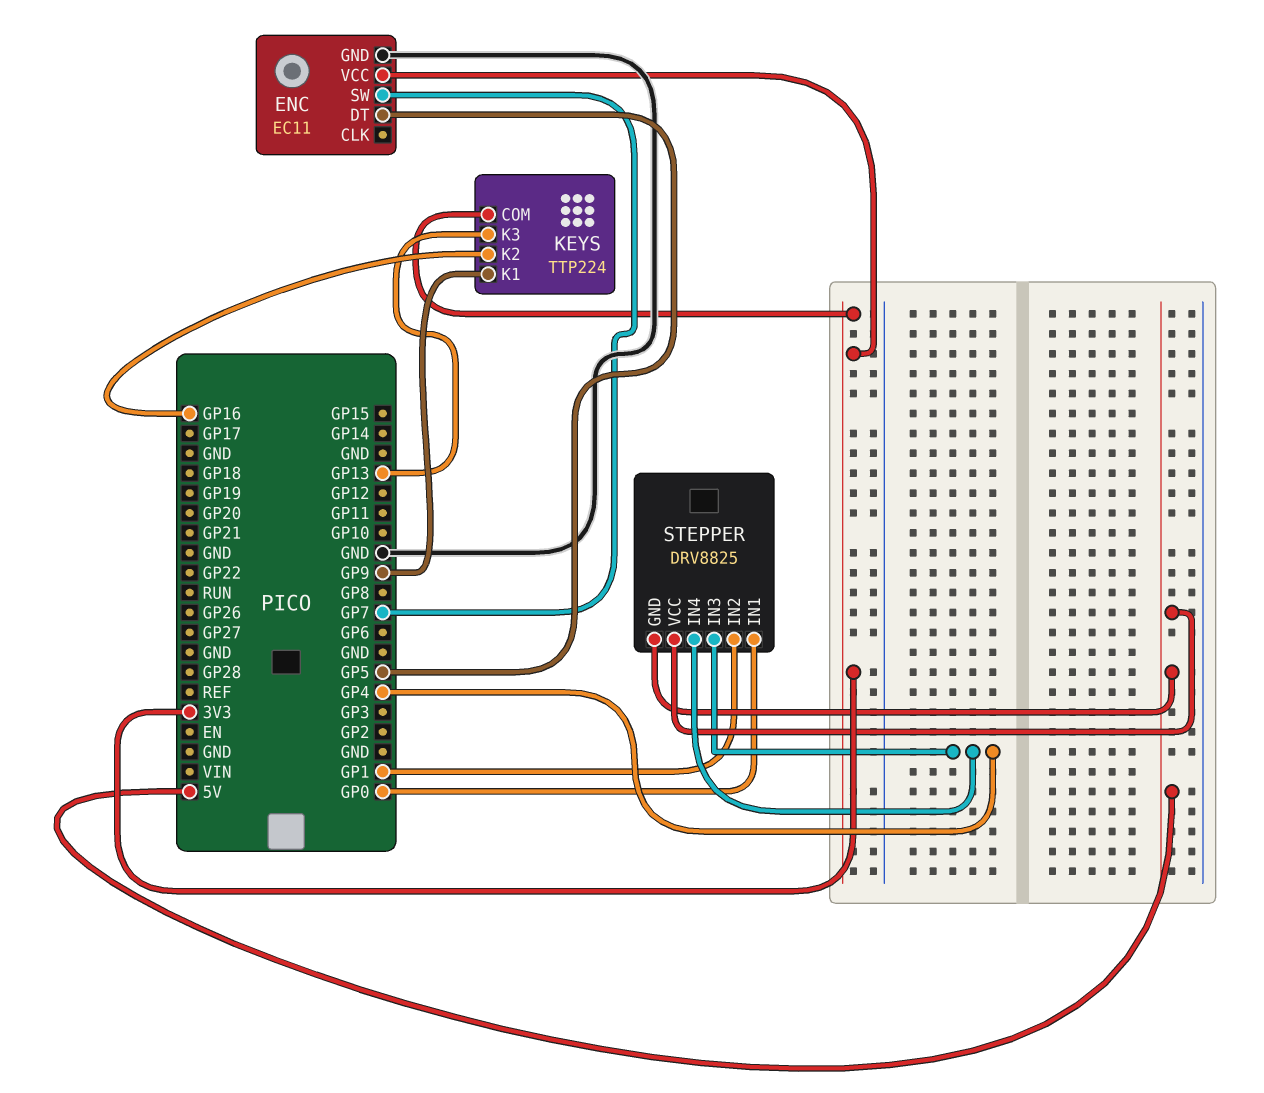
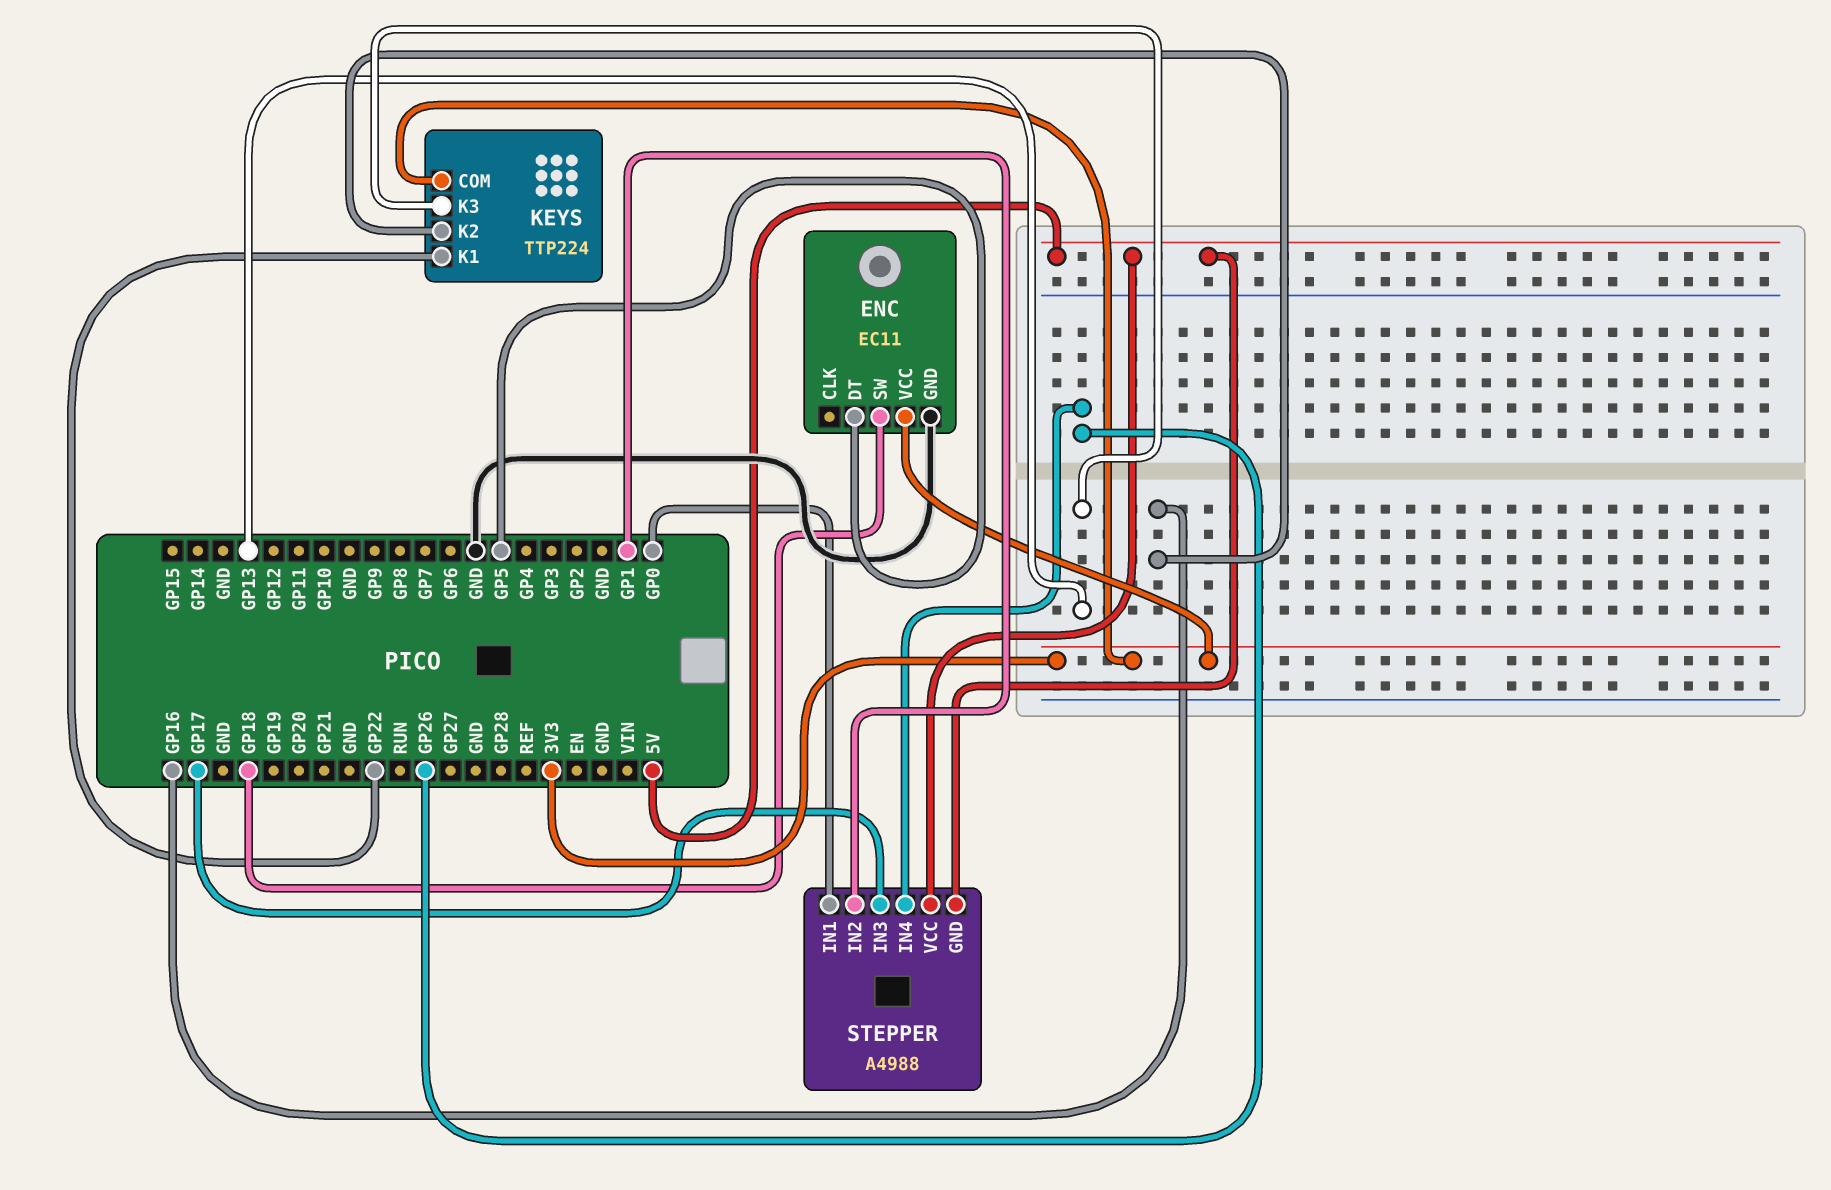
ENC pin SW: GP7 -> GP18
KEYS pin K1: GP9 -> GP22
STEPPER: DRV8825 -> A4988
STEPPER pin IN3: GP4 -> GP17
STEPPER pin IN4: GP4 -> GP26

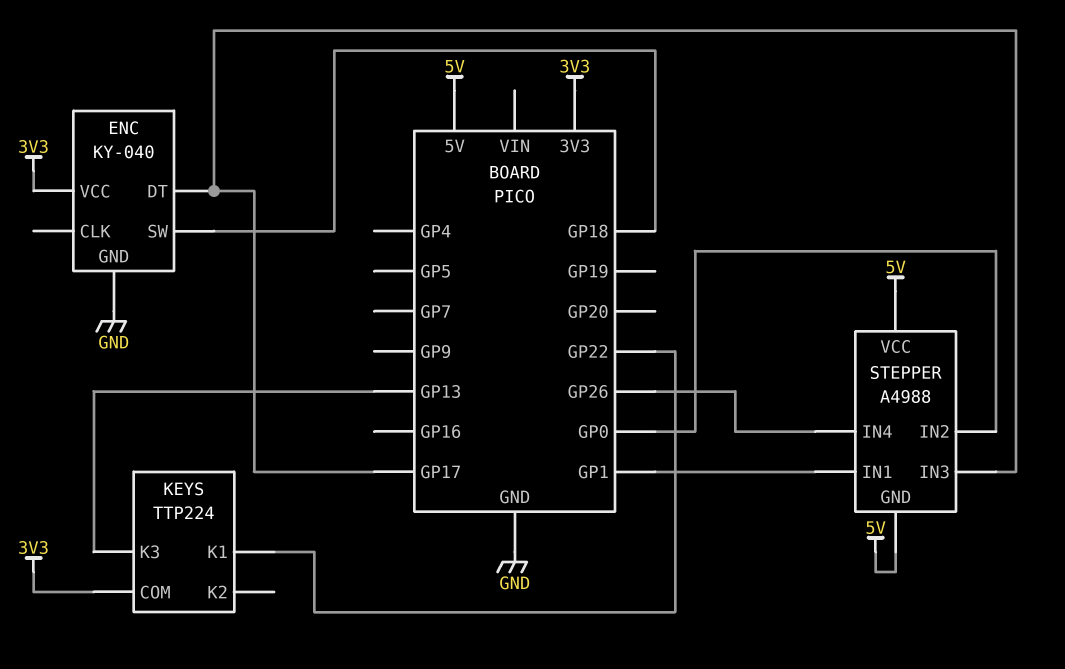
ENC: EC11 -> KY-040
ENC pin DT: GP5 -> GP17
KEYS pin K2: GP16 -> none
STEPPER pin IN1: GP0 -> GP1
STEPPER pin IN2: GP1 -> GP0

